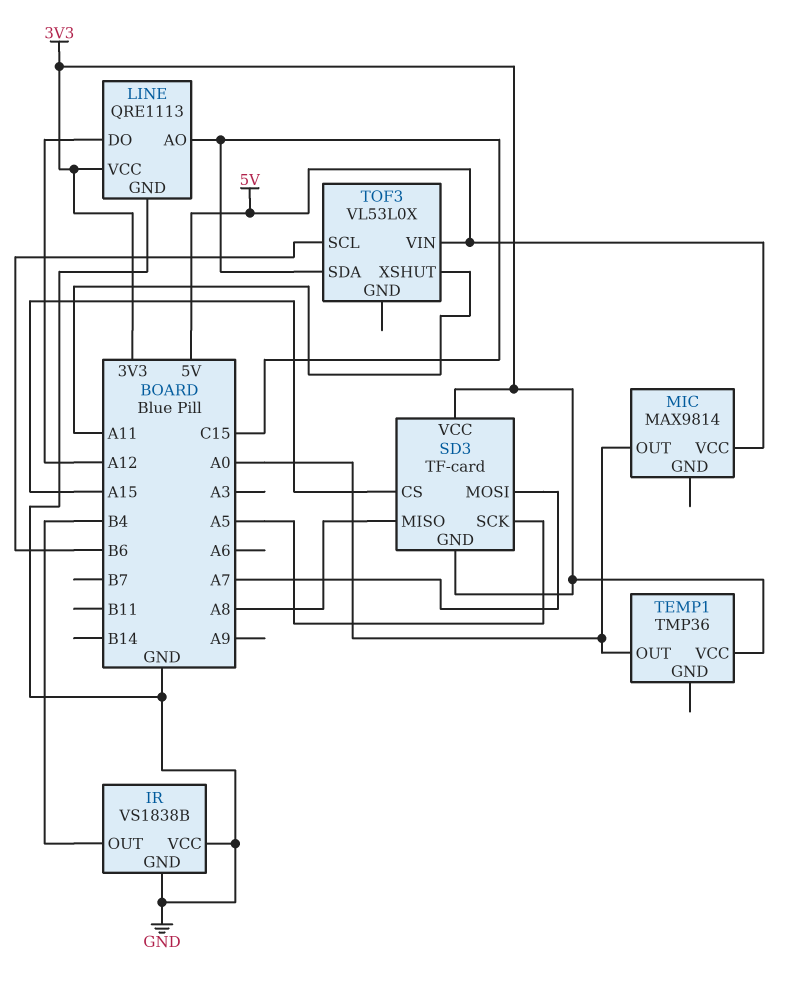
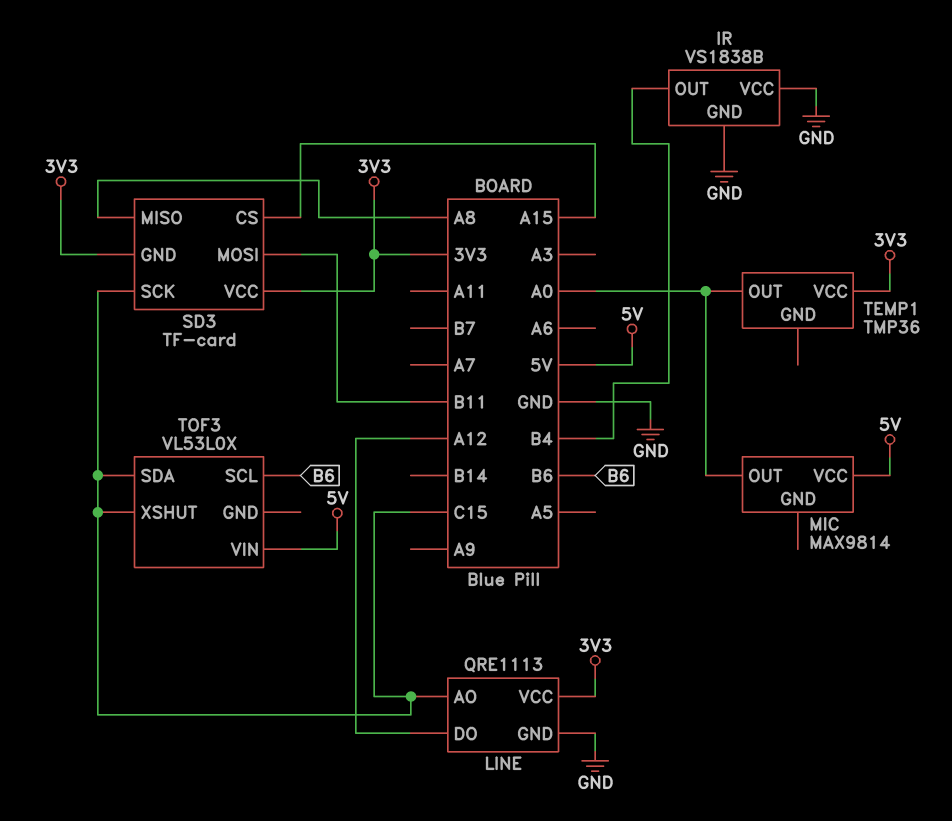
SD3 pin MOSI: A7 -> B11
SD3 pin SCK: A5 -> C15
TOF3 pin XSHUT: A11 -> C15

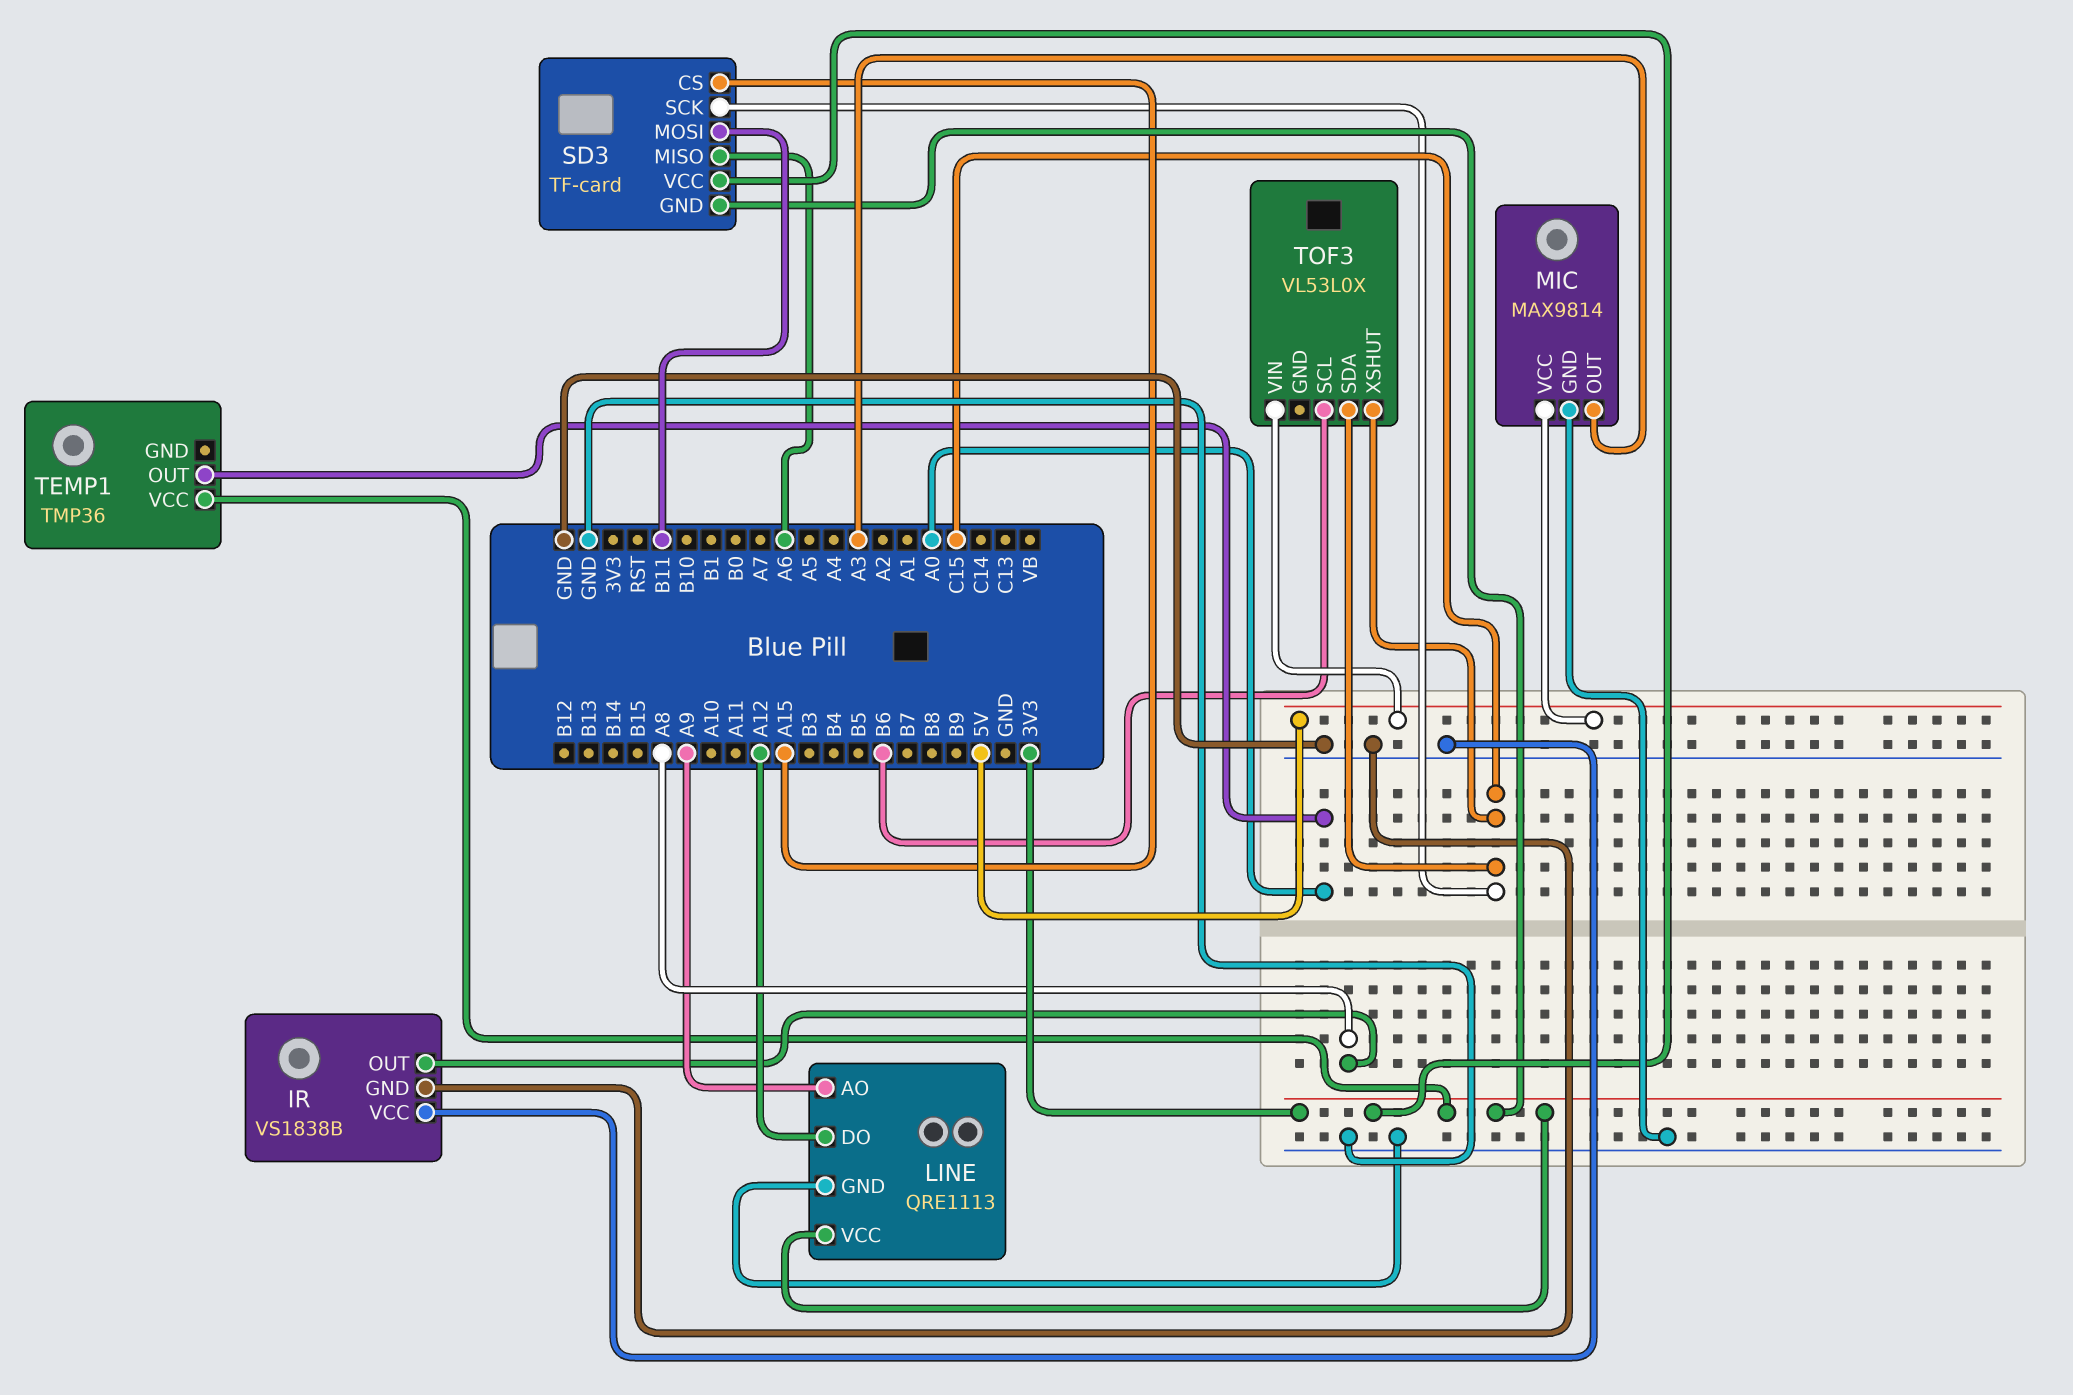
IR pin OUT: B4 -> A8
LINE pin AO: C15 -> A9
MIC pin GND: none -> GND
MIC pin OUT: A0 -> A3
SD3 pin MISO: A8 -> A6

